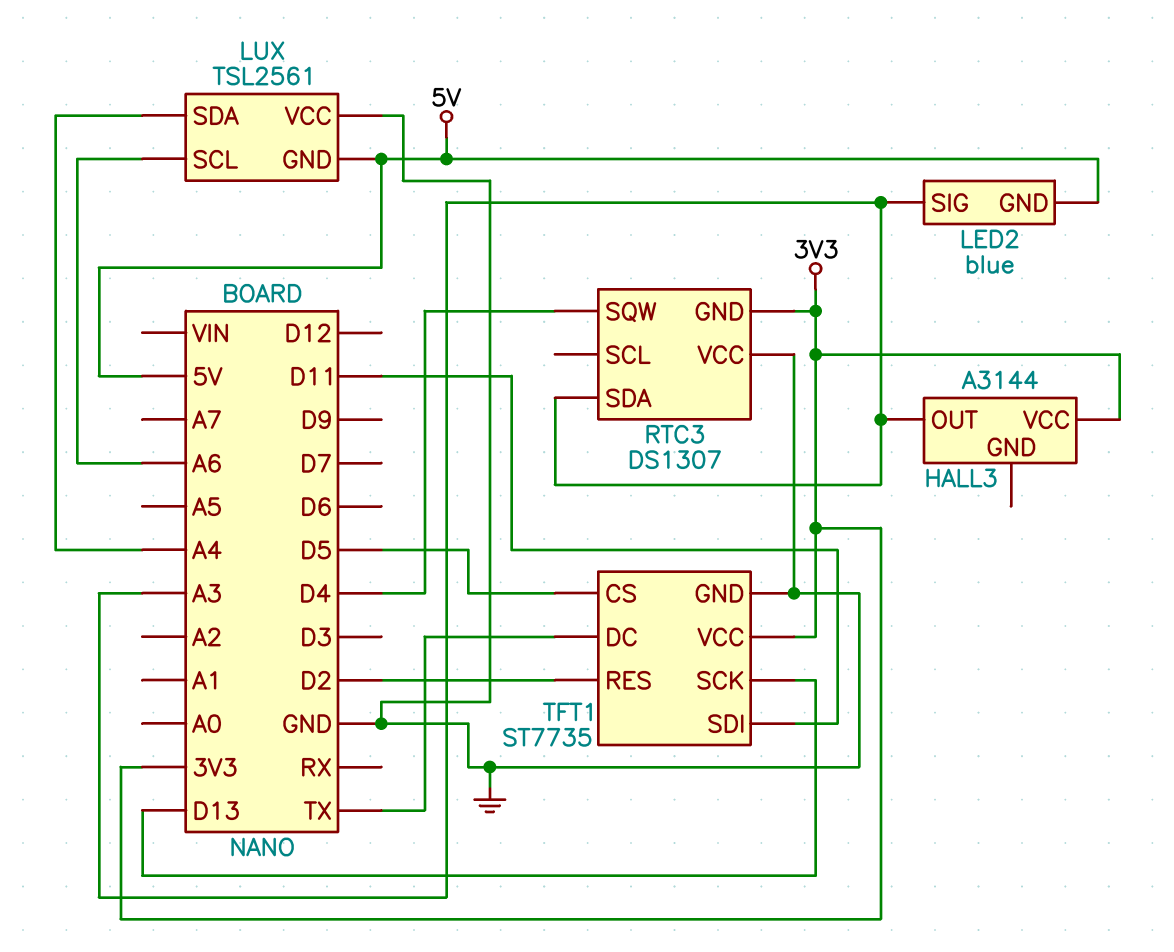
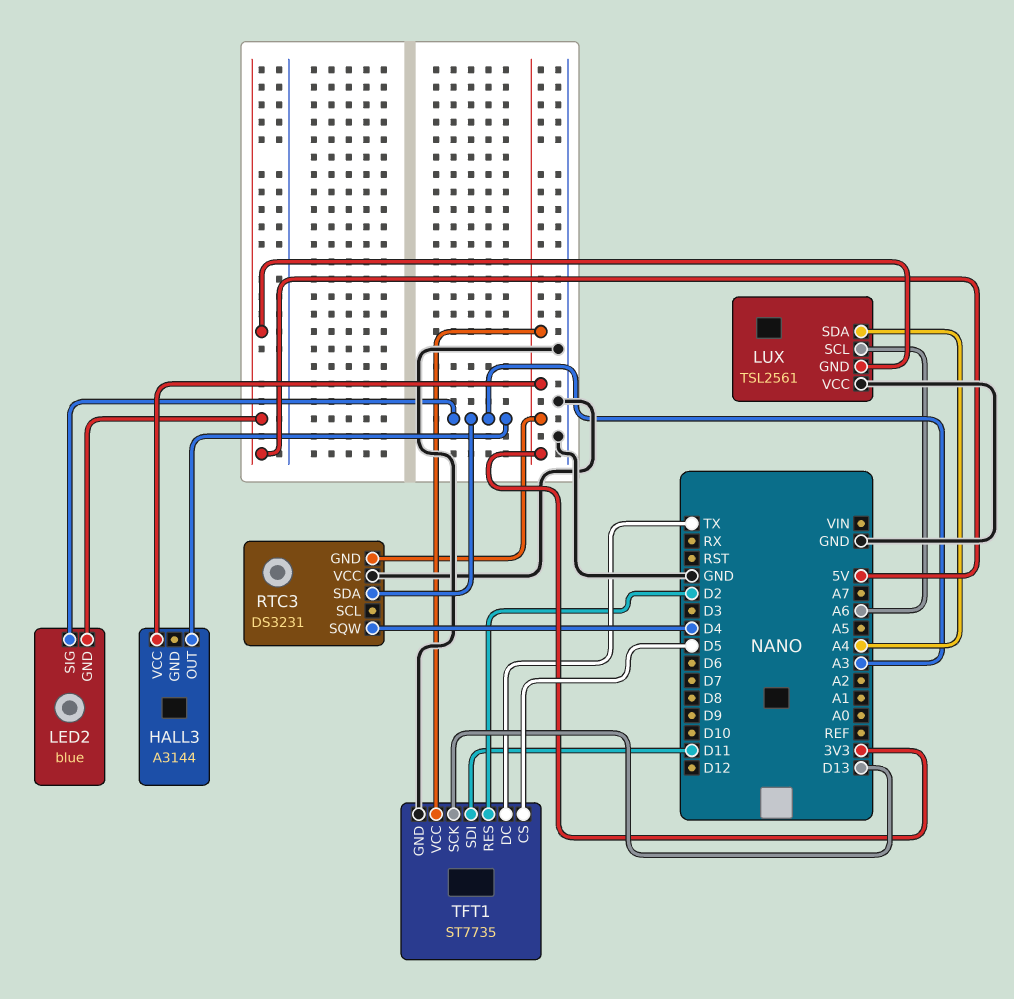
RTC3: DS1307 -> DS3231

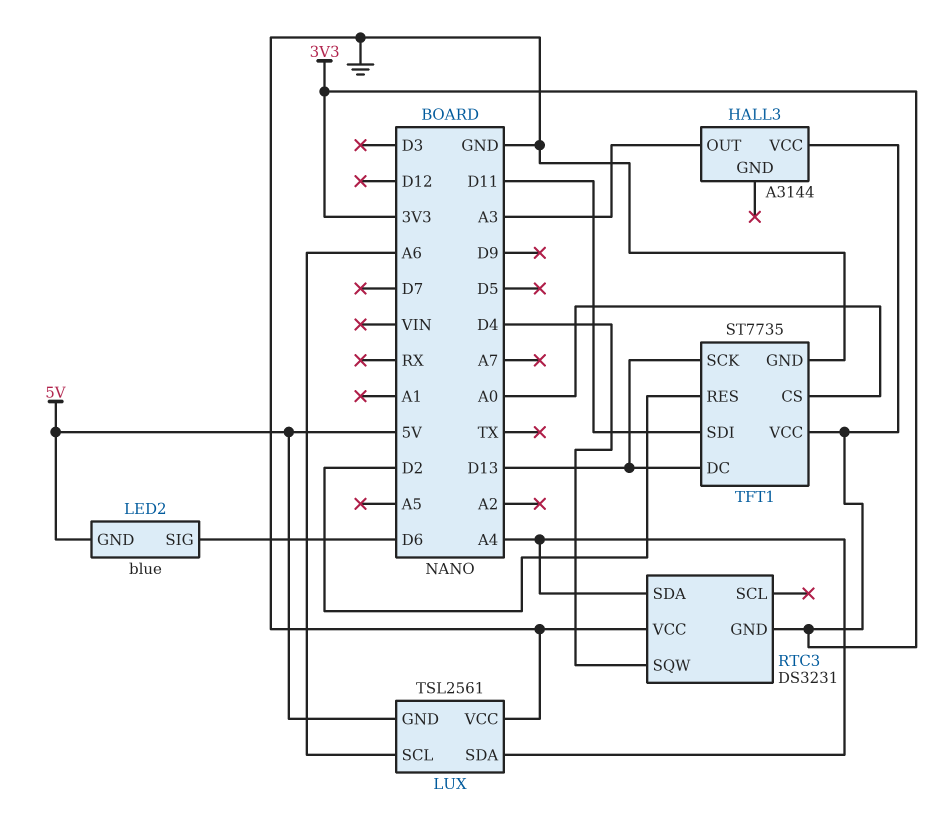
LED2 pin SIG: A3 -> D6
RTC3 pin SDA: A3 -> A4
TFT1 pin CS: D5 -> A0
TFT1 pin DC: TX -> D13

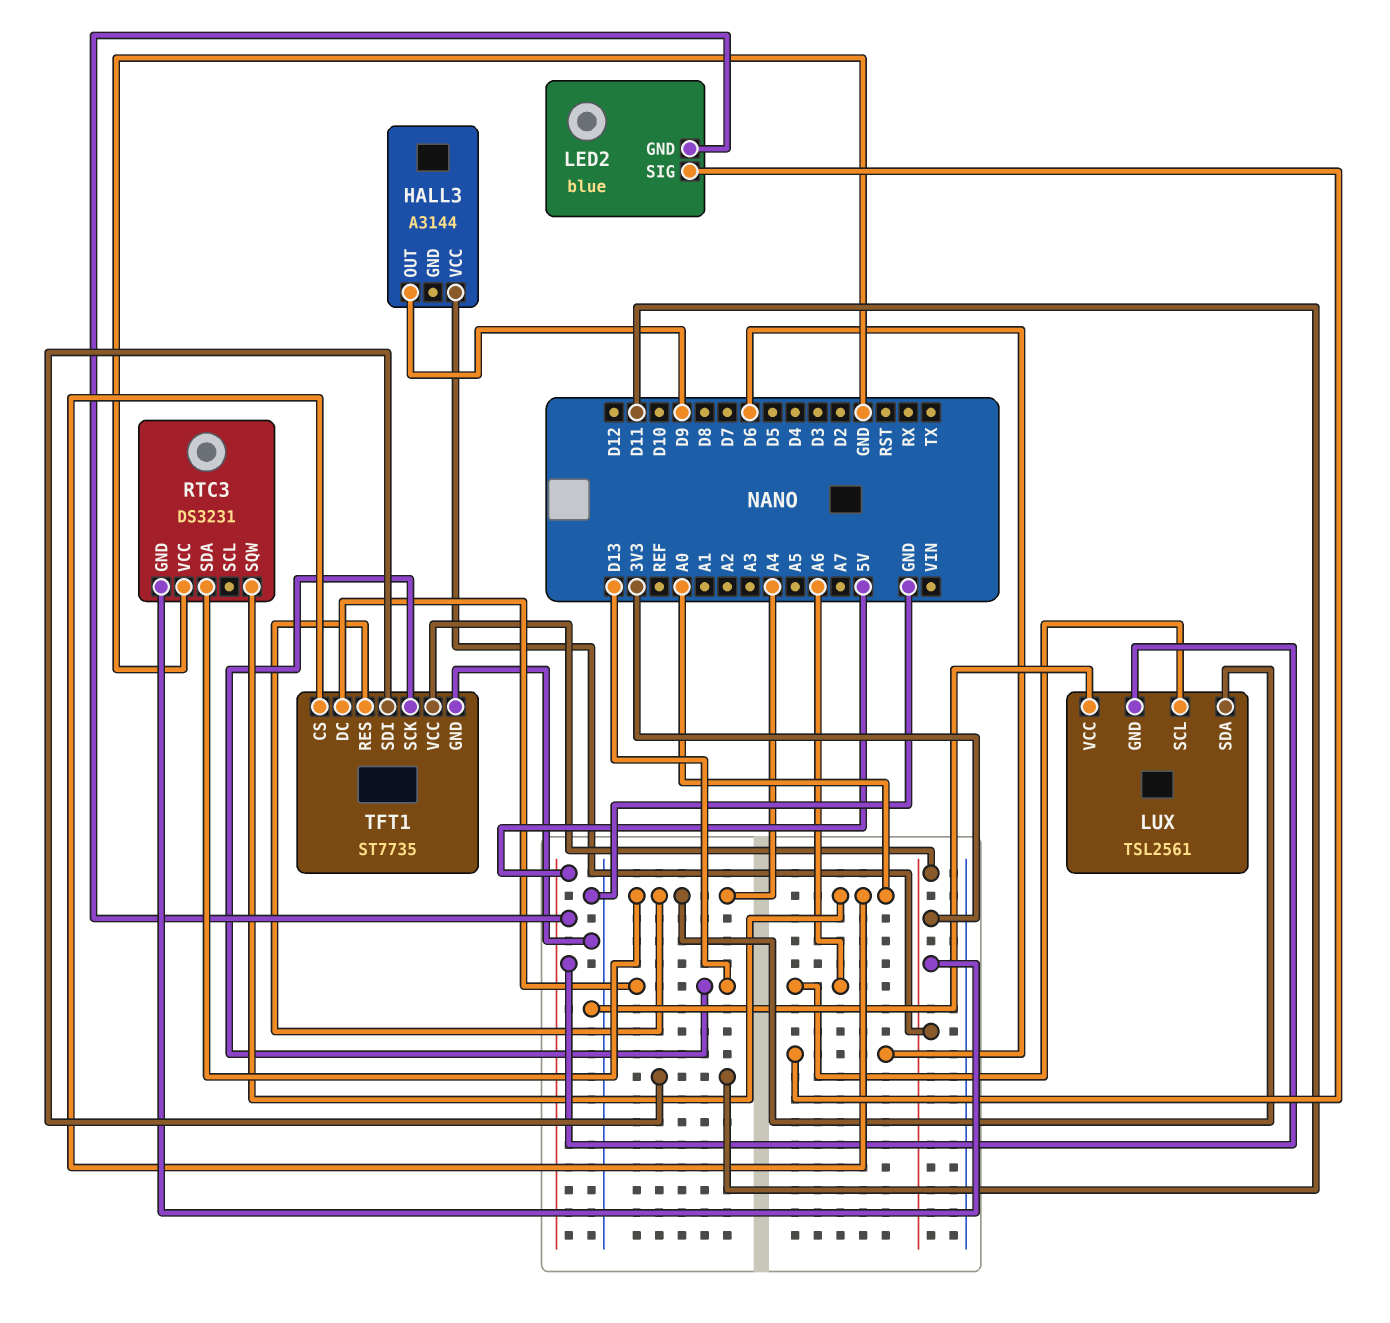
HALL3 pin OUT: A3 -> D9
RTC3 pin SQW: D4 -> A0
TFT1 pin RES: D2 -> A4

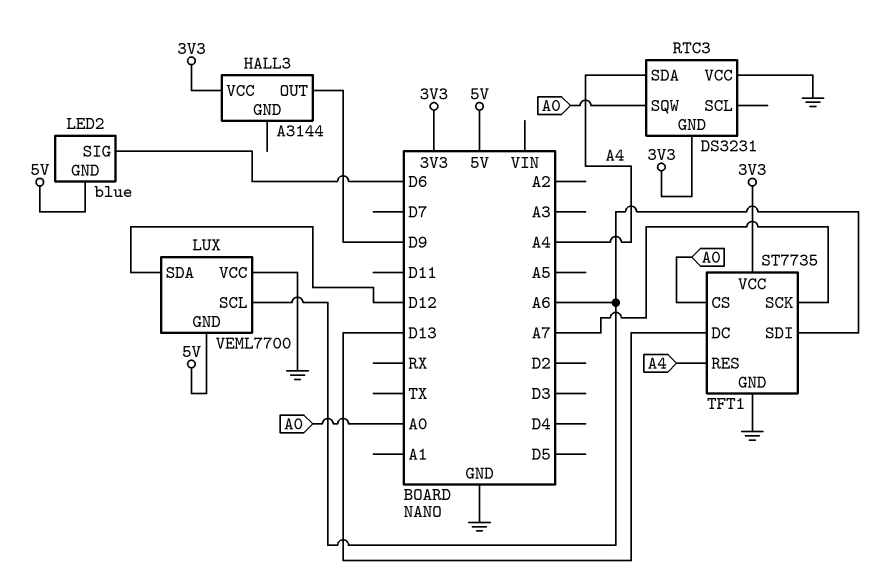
LUX: TSL2561 -> VEML7700
LUX pin SDA: A4 -> D12
TFT1 pin SCK: D13 -> A7
TFT1 pin SDI: D11 -> A6

